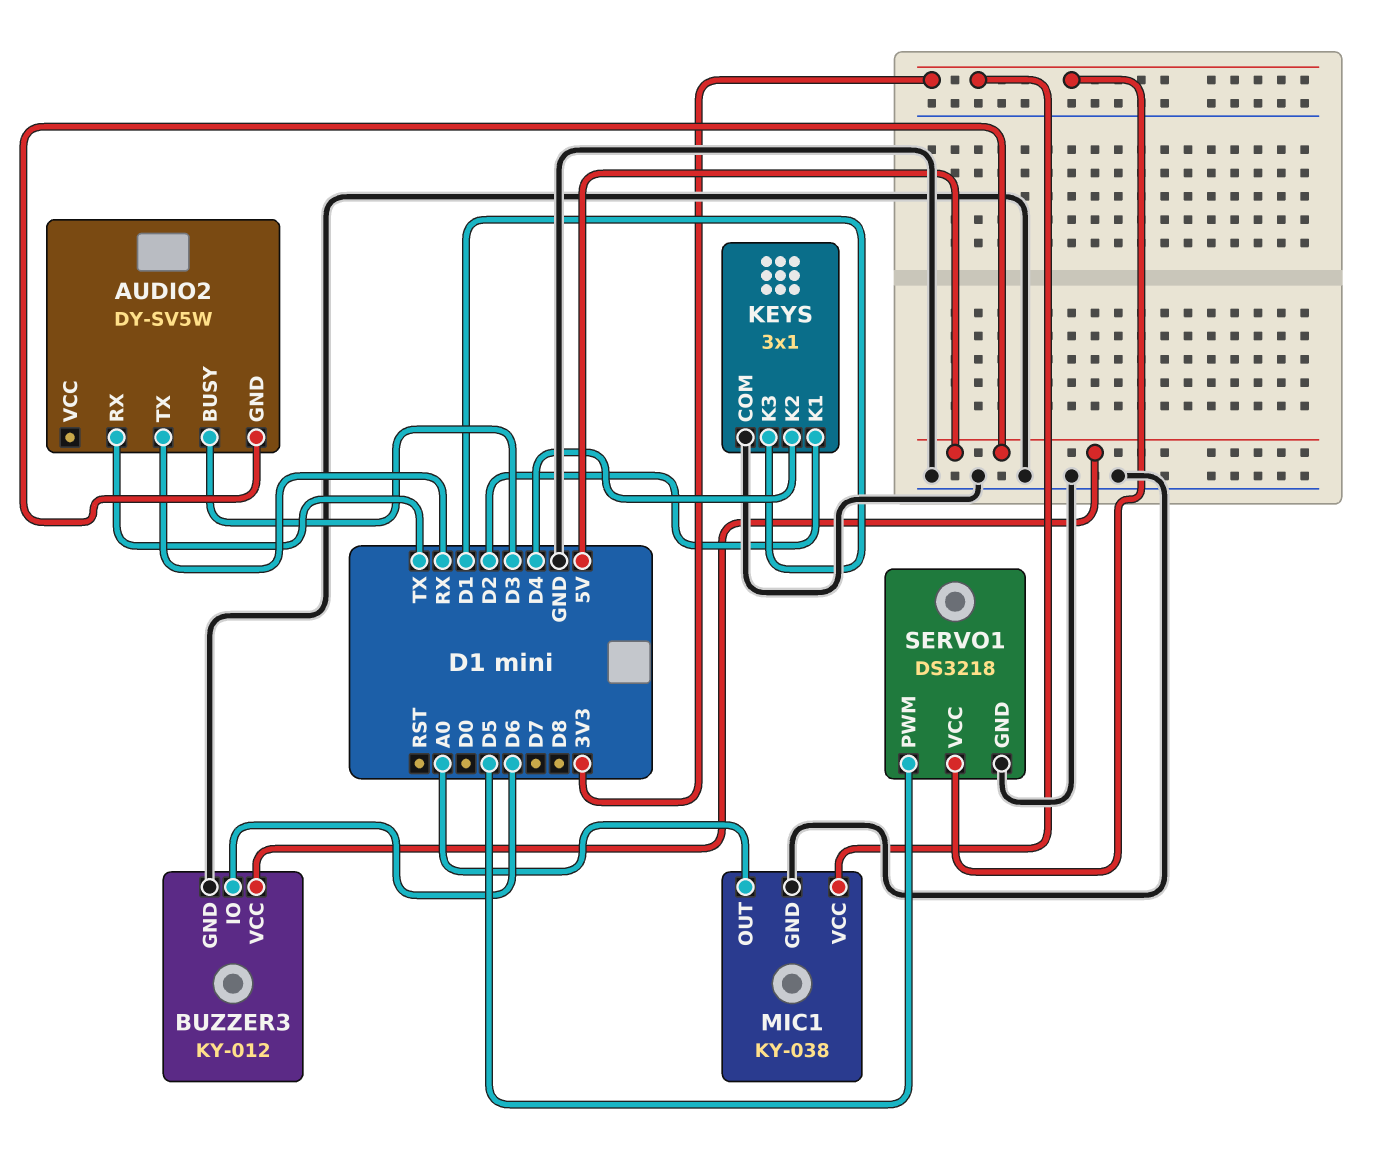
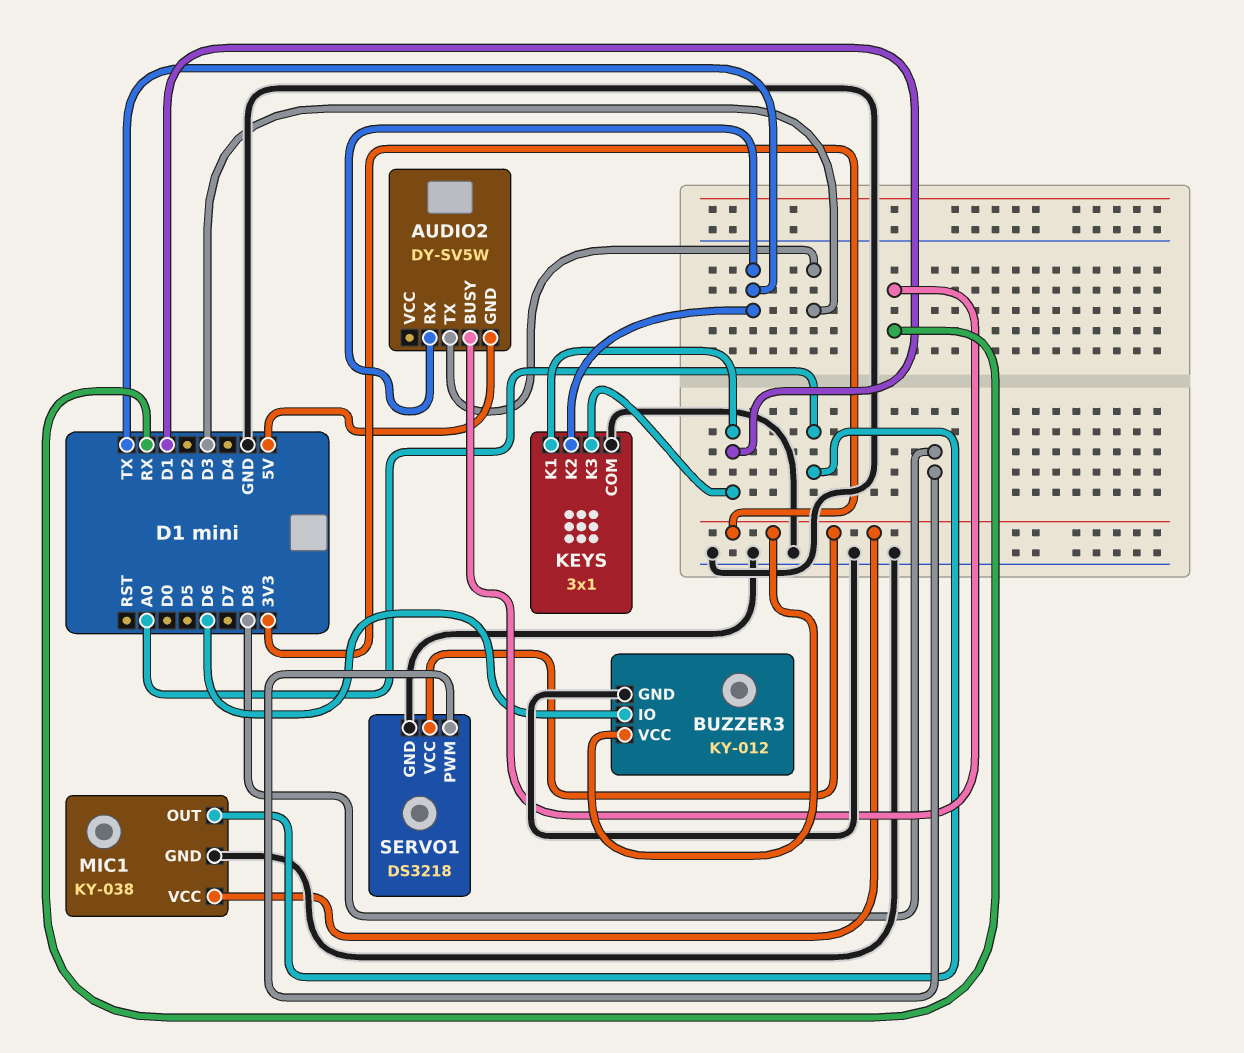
AUDIO2 pin BUSY: D3 -> RX
AUDIO2 pin TX: RX -> D3
BUZZER3 pin VCC: 5V -> 3V3
KEYS pin K1: D2 -> D1
KEYS pin K2: D4 -> TX
SERVO1 pin PWM: D5 -> D8

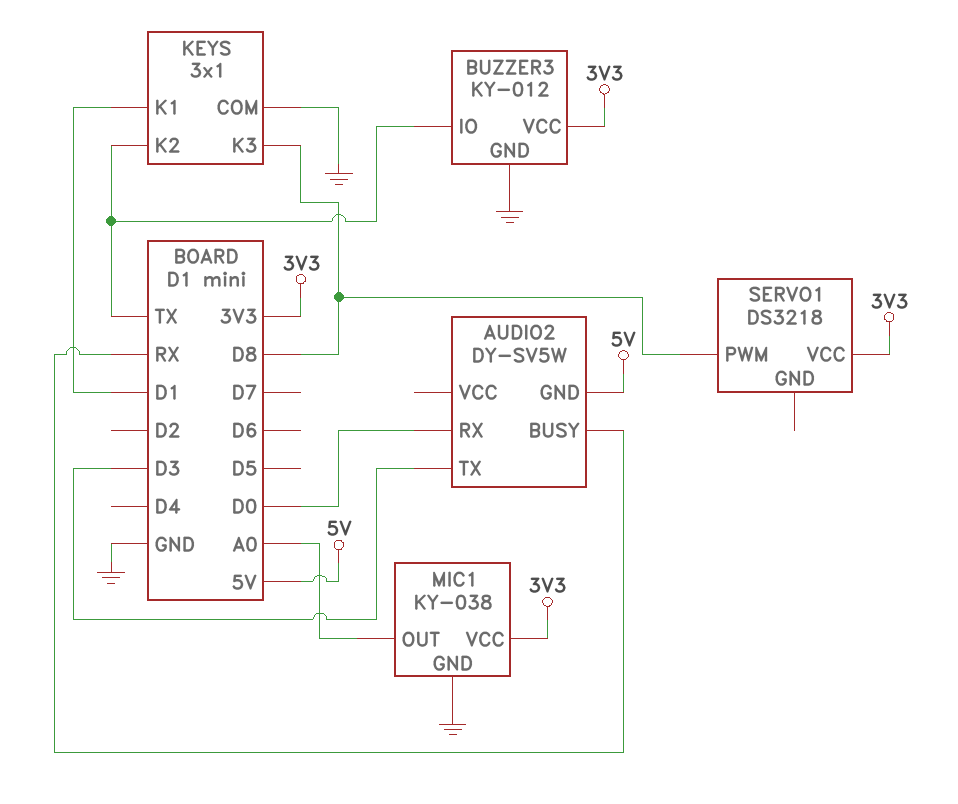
AUDIO2 pin RX: TX -> D0
BUZZER3 pin IO: D6 -> TX
KEYS pin K3: D1 -> D8
SERVO1 pin GND: GND -> none

